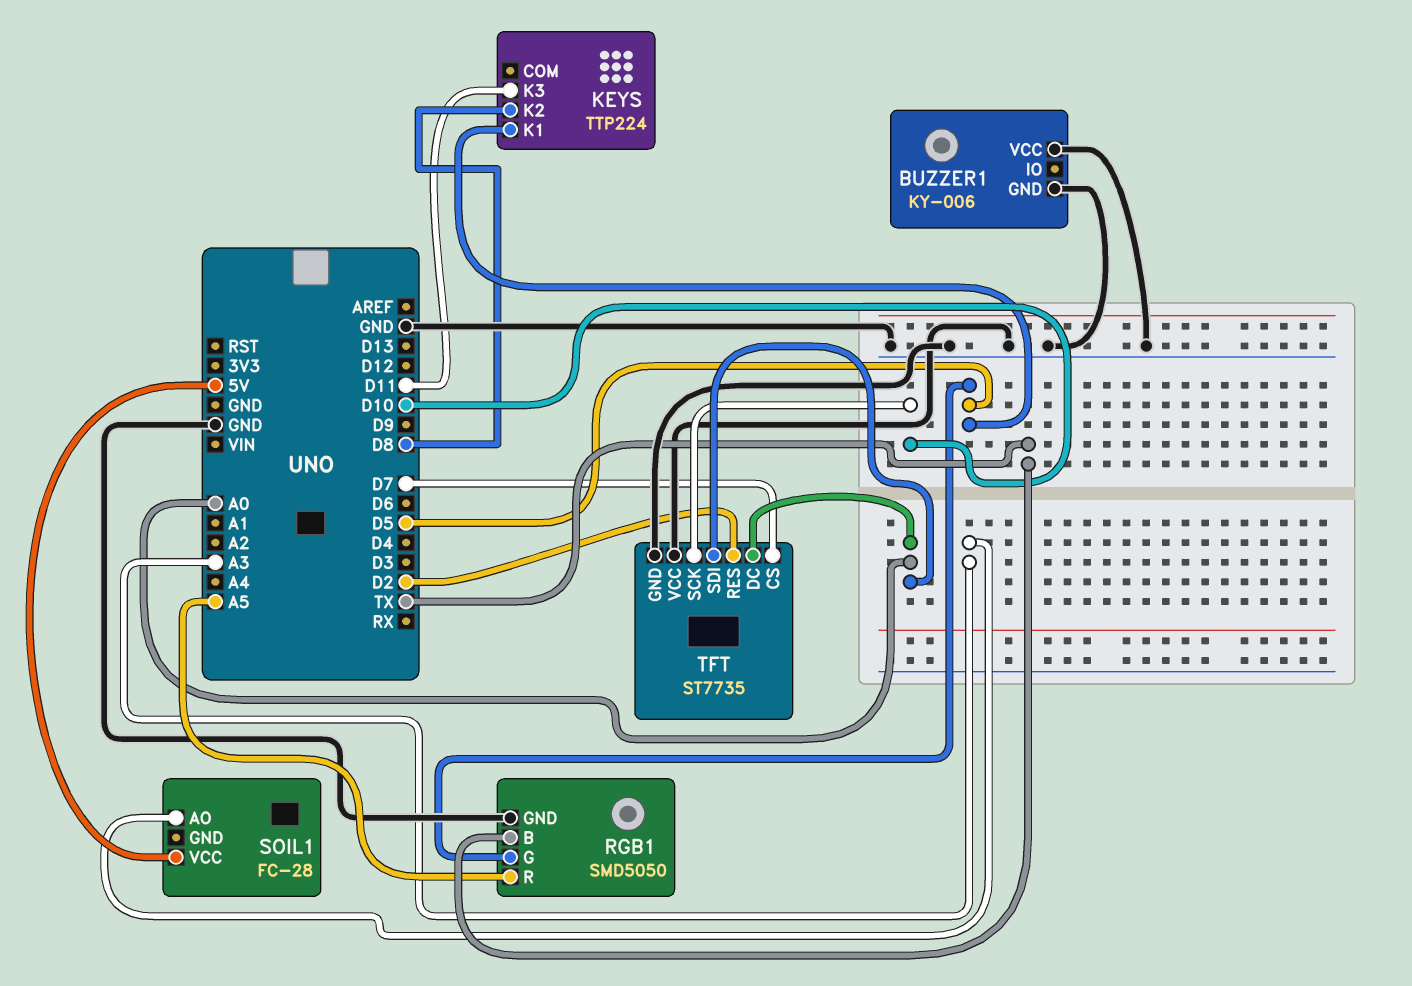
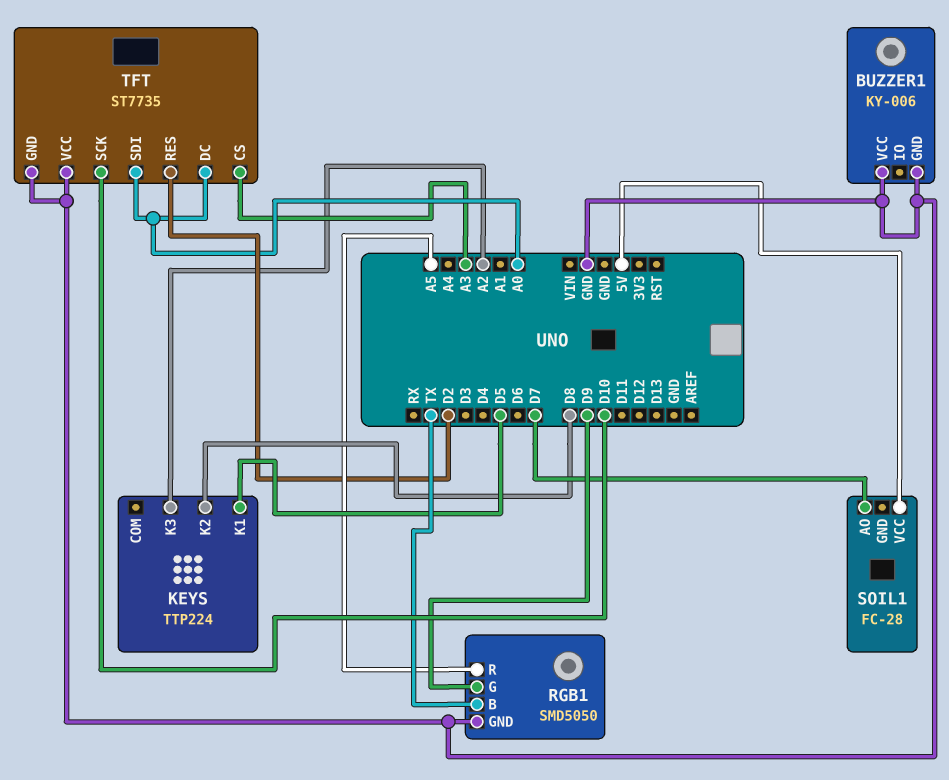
KEYS pin K3: D11 -> A2
RGB1 pin G: D5 -> D9
SOIL1 pin AO: A3 -> D7
TFT pin CS: D7 -> A3

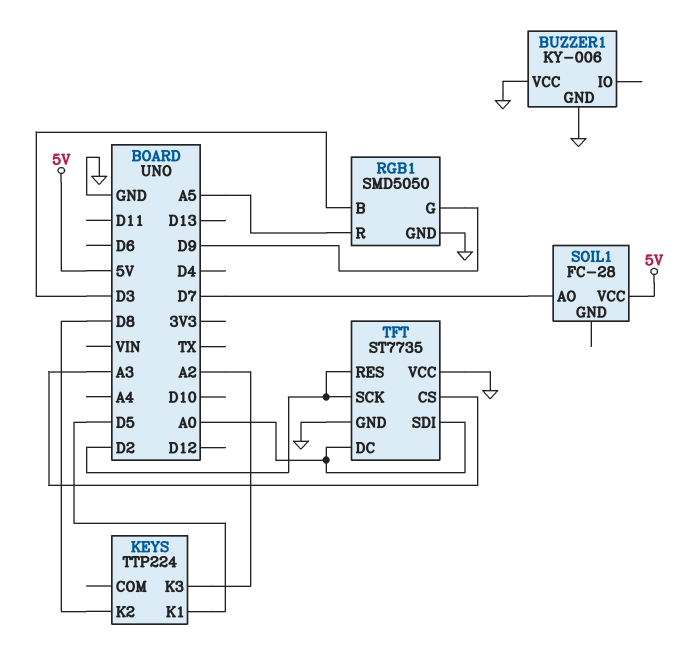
RGB1 pin B: TX -> D3
TFT pin SCK: D10 -> D2

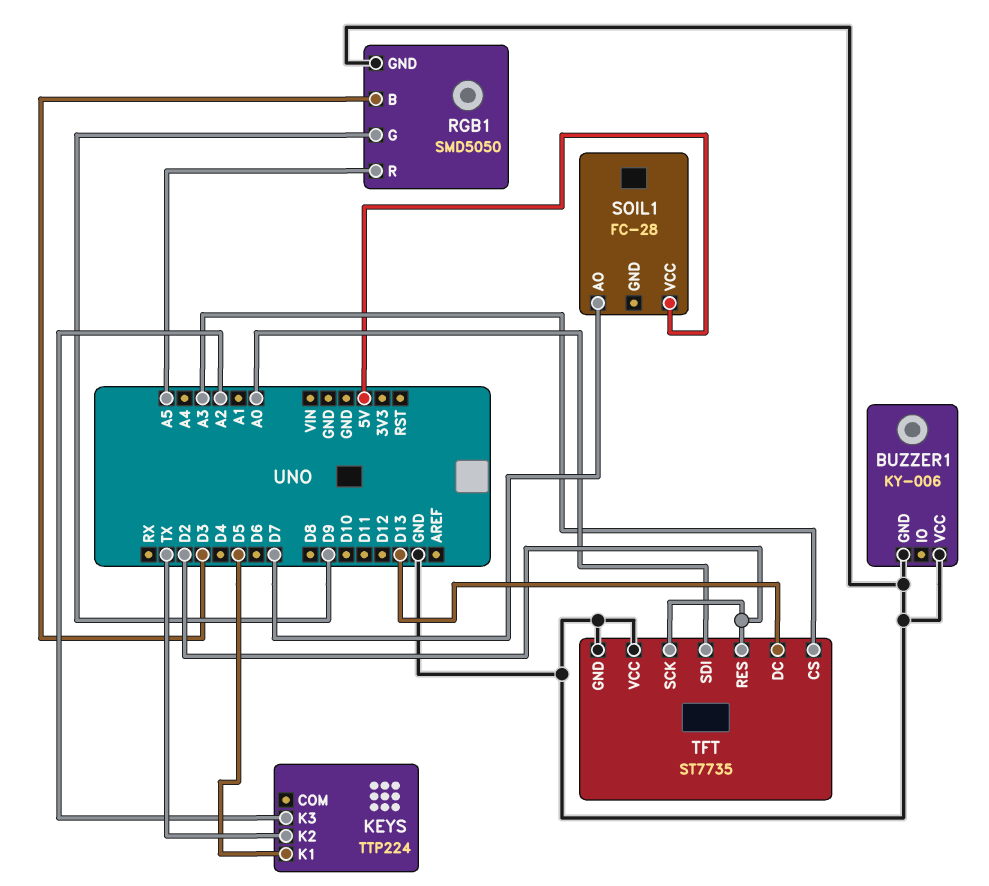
KEYS pin K2: D8 -> TX
TFT pin DC: A0 -> D13

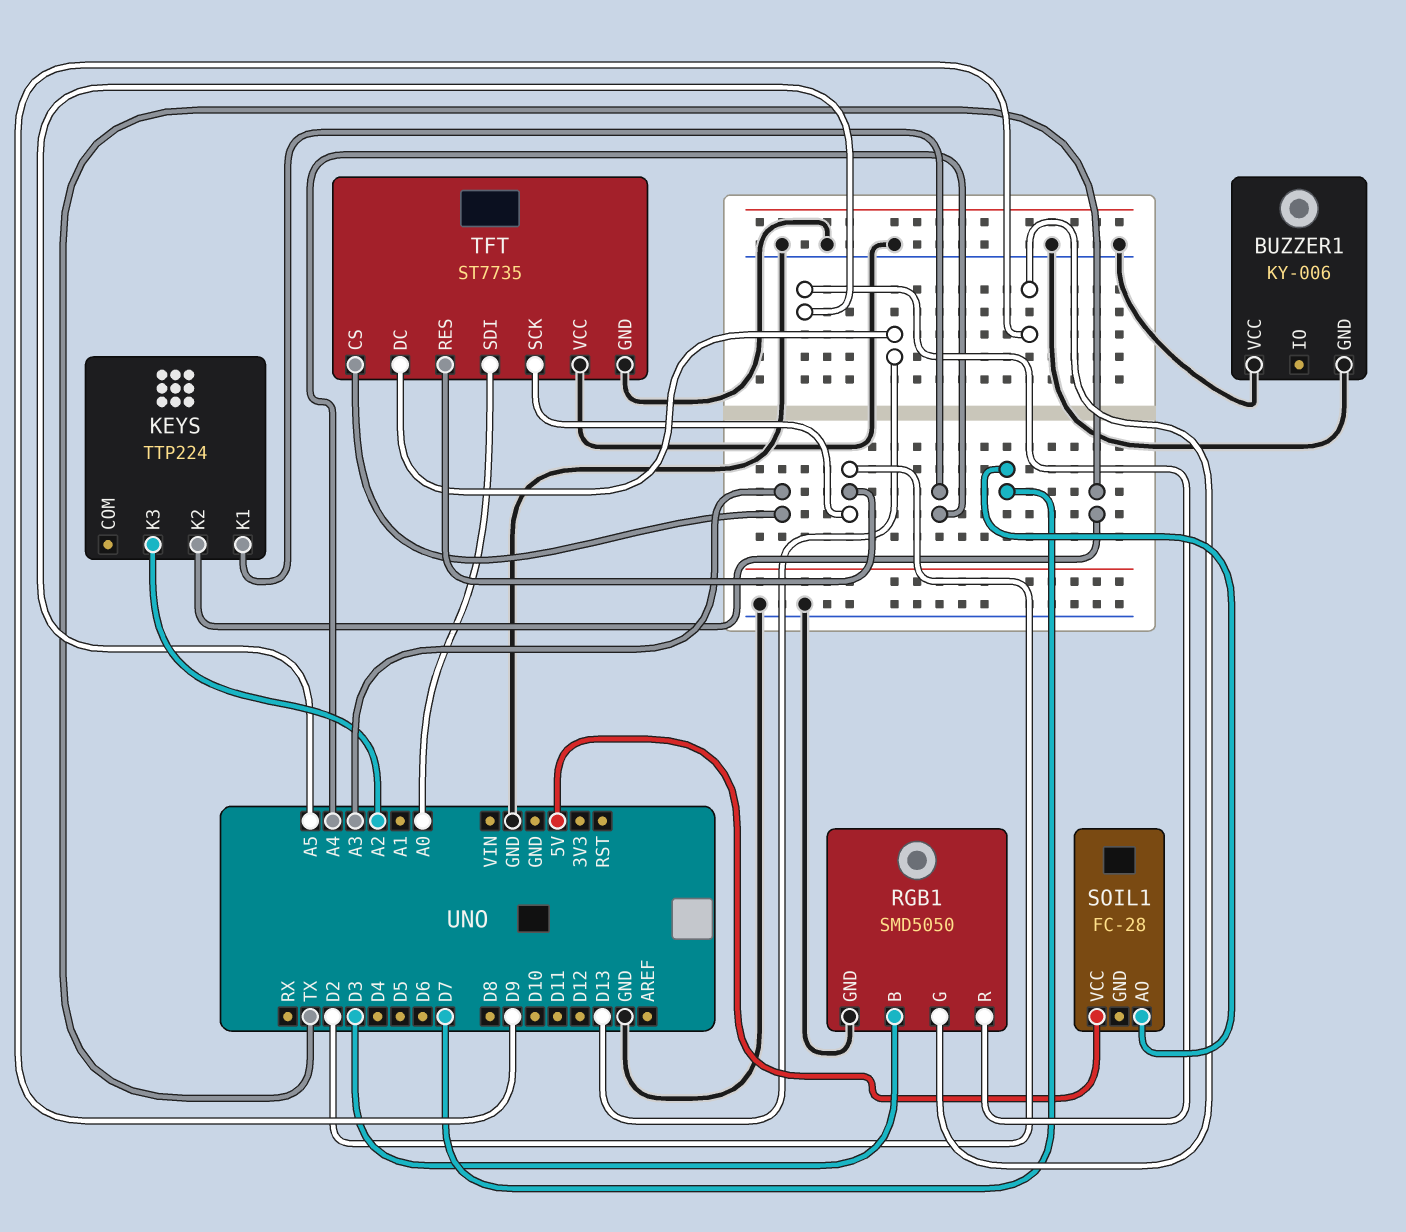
KEYS pin K1: D5 -> A4

